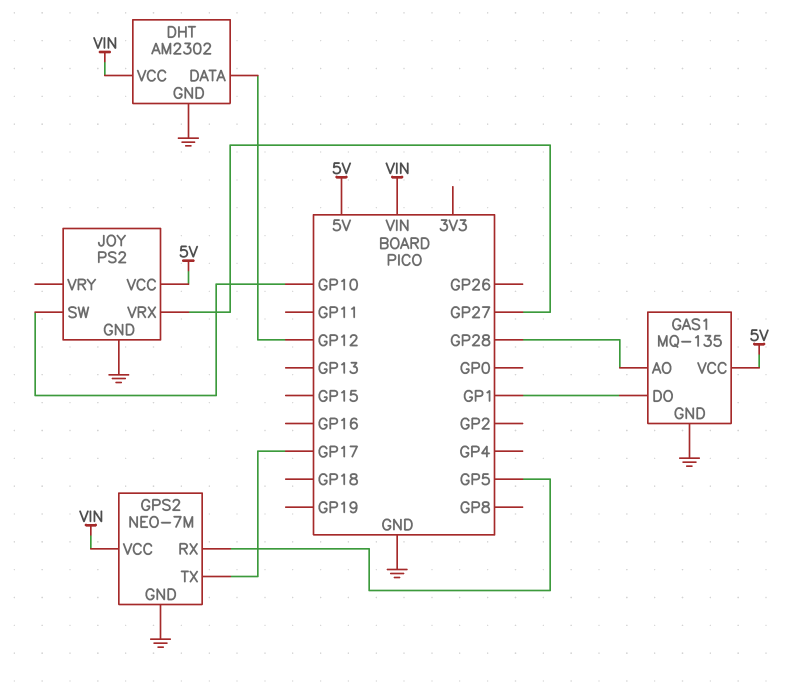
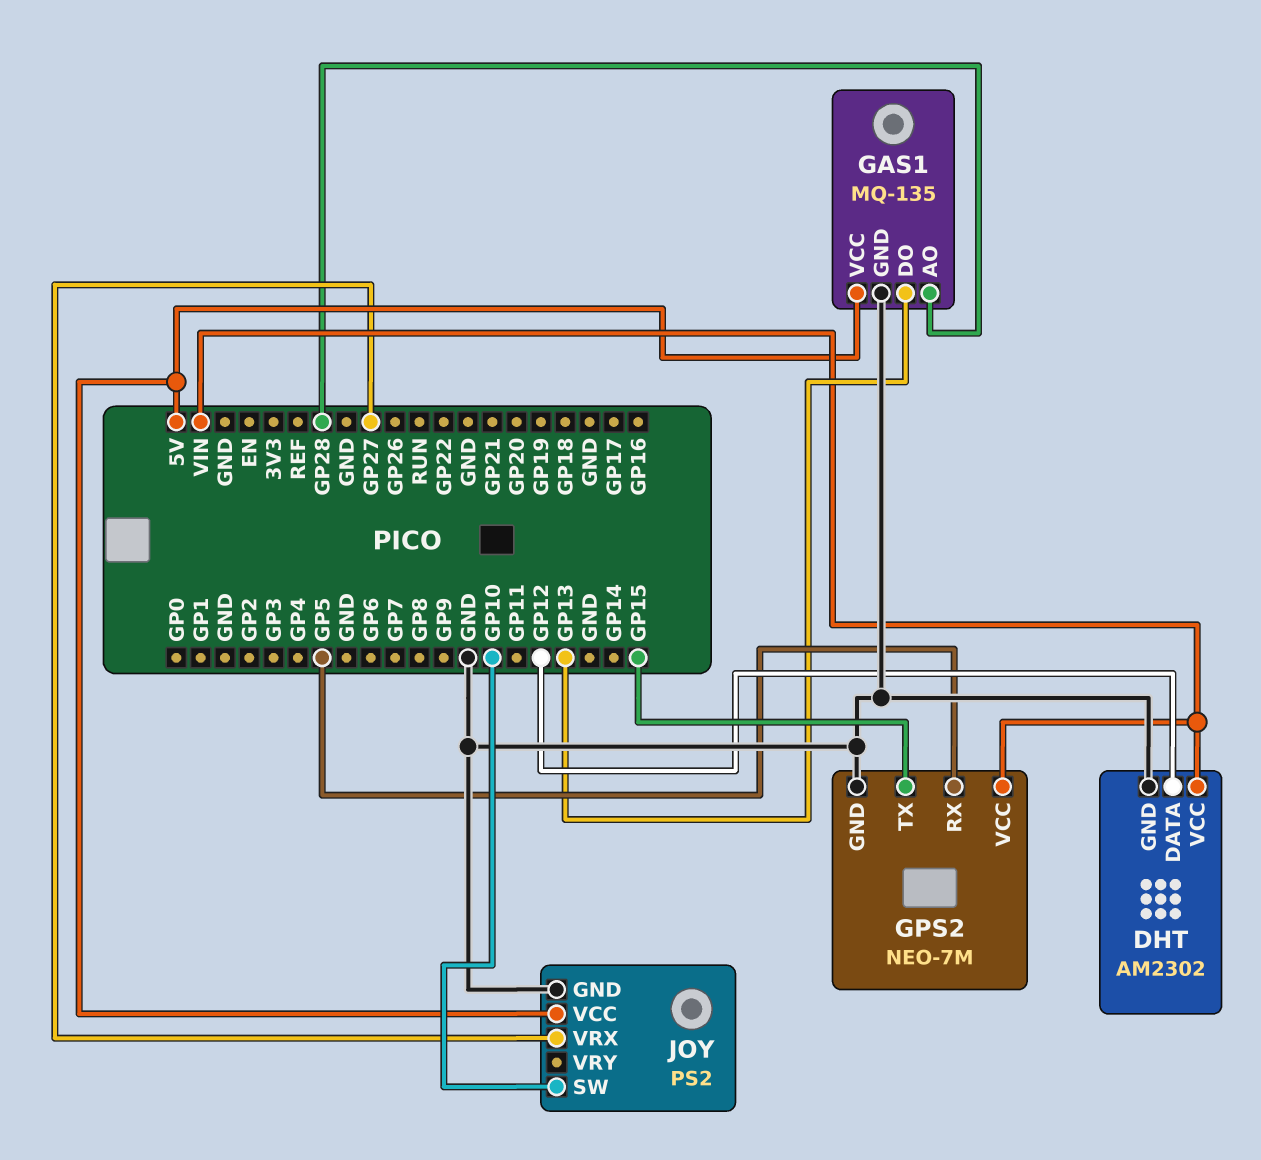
GAS1 pin DO: GP1 -> GP13
GPS2 pin TX: GP17 -> GP15

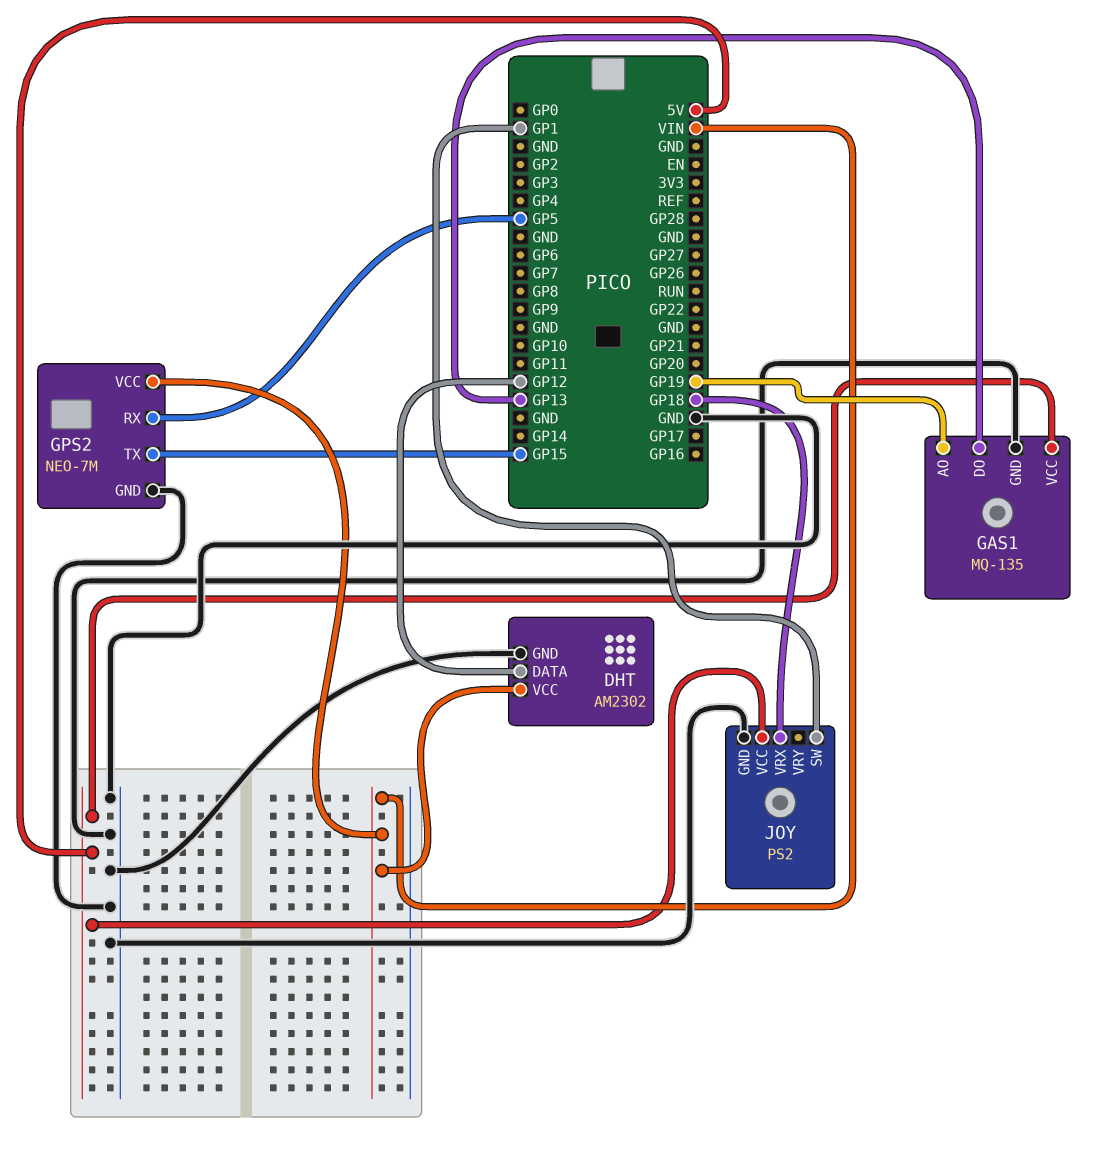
GAS1 pin AO: GP28 -> GP19
JOY pin SW: GP10 -> GP1
JOY pin VRX: GP27 -> GP18

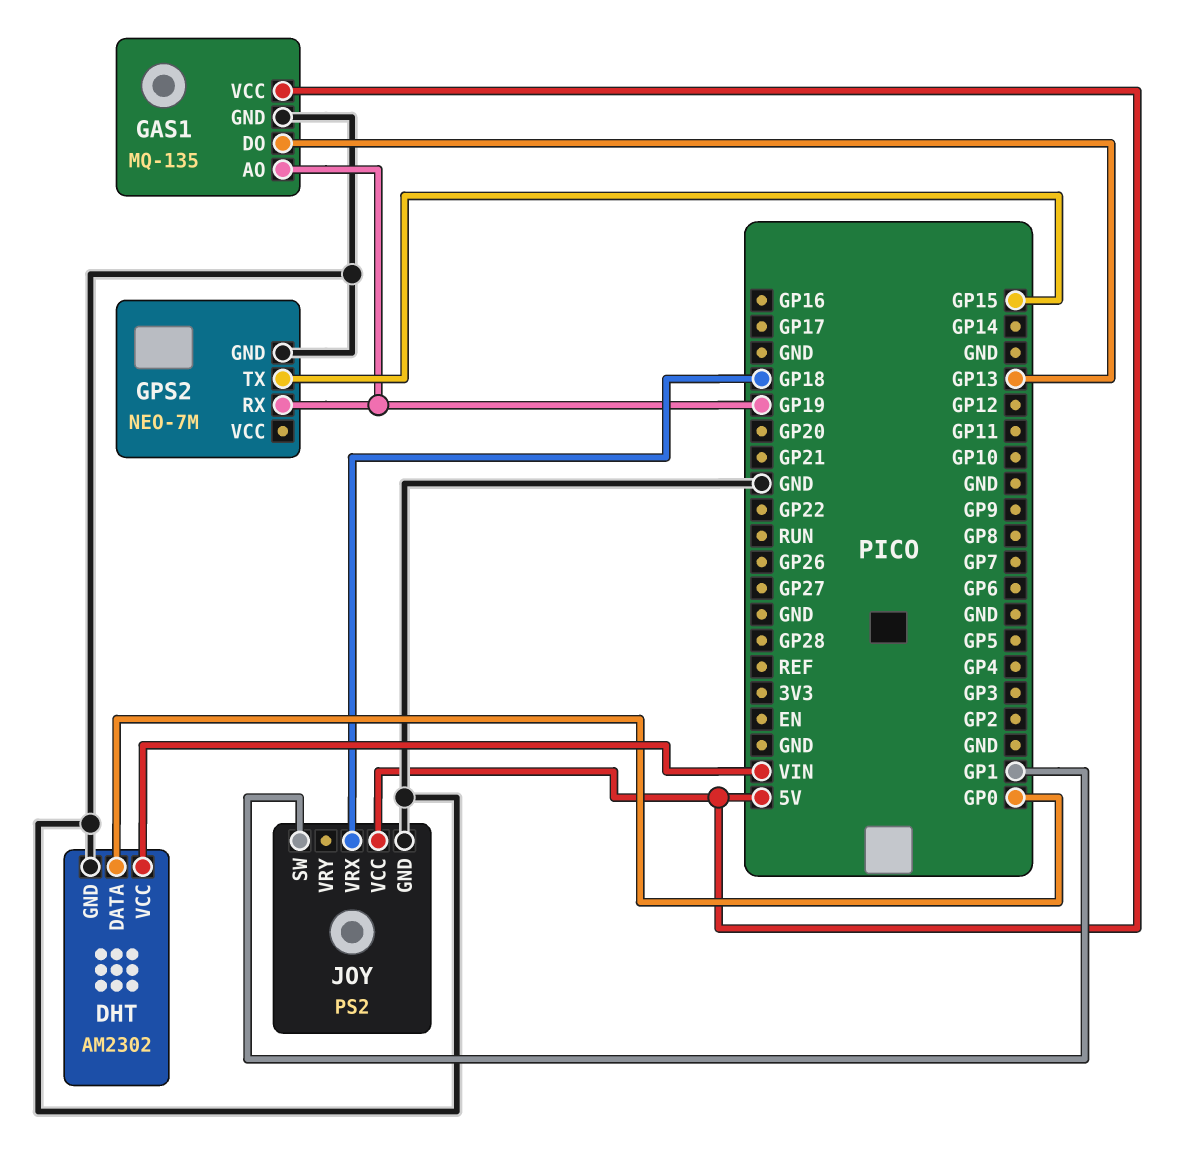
DHT pin DATA: GP12 -> GP0
GPS2 pin RX: GP5 -> GP19
GPS2 pin VCC: VIN -> none

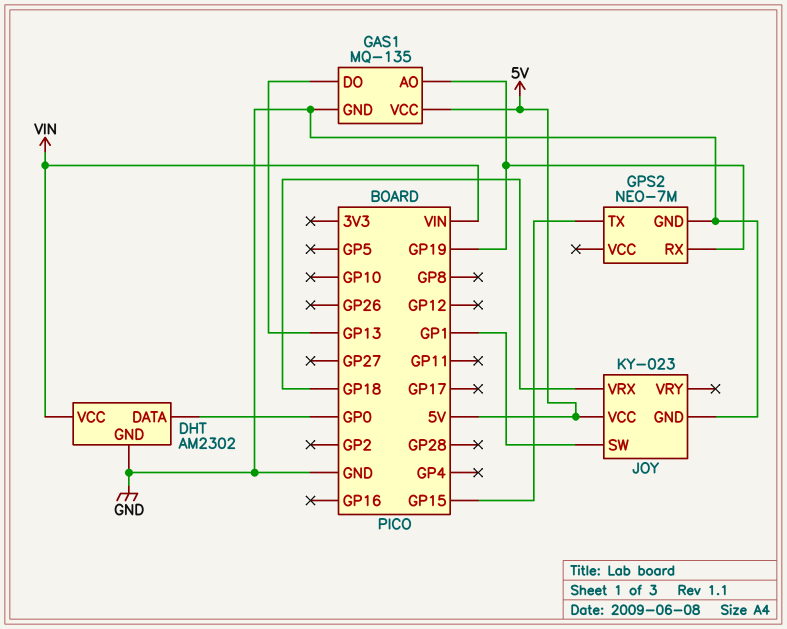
JOY: PS2 -> KY-023

